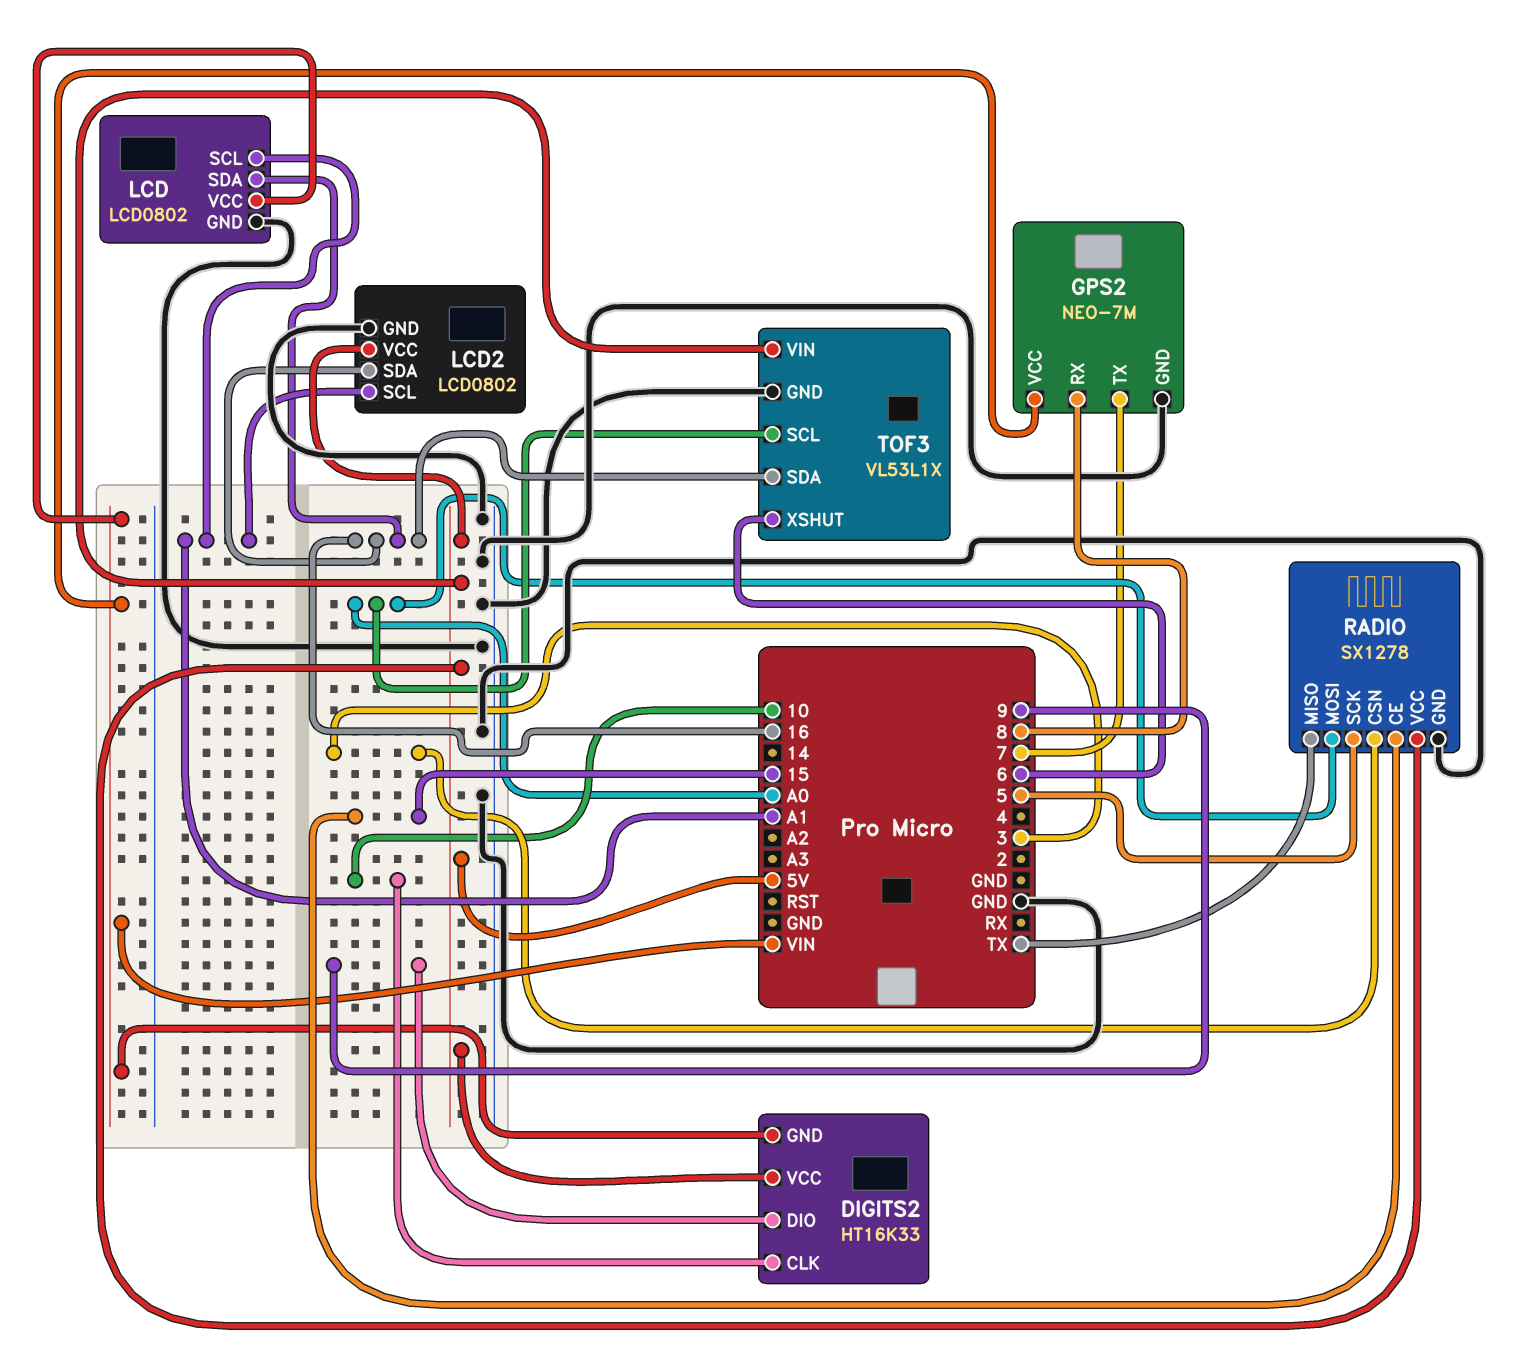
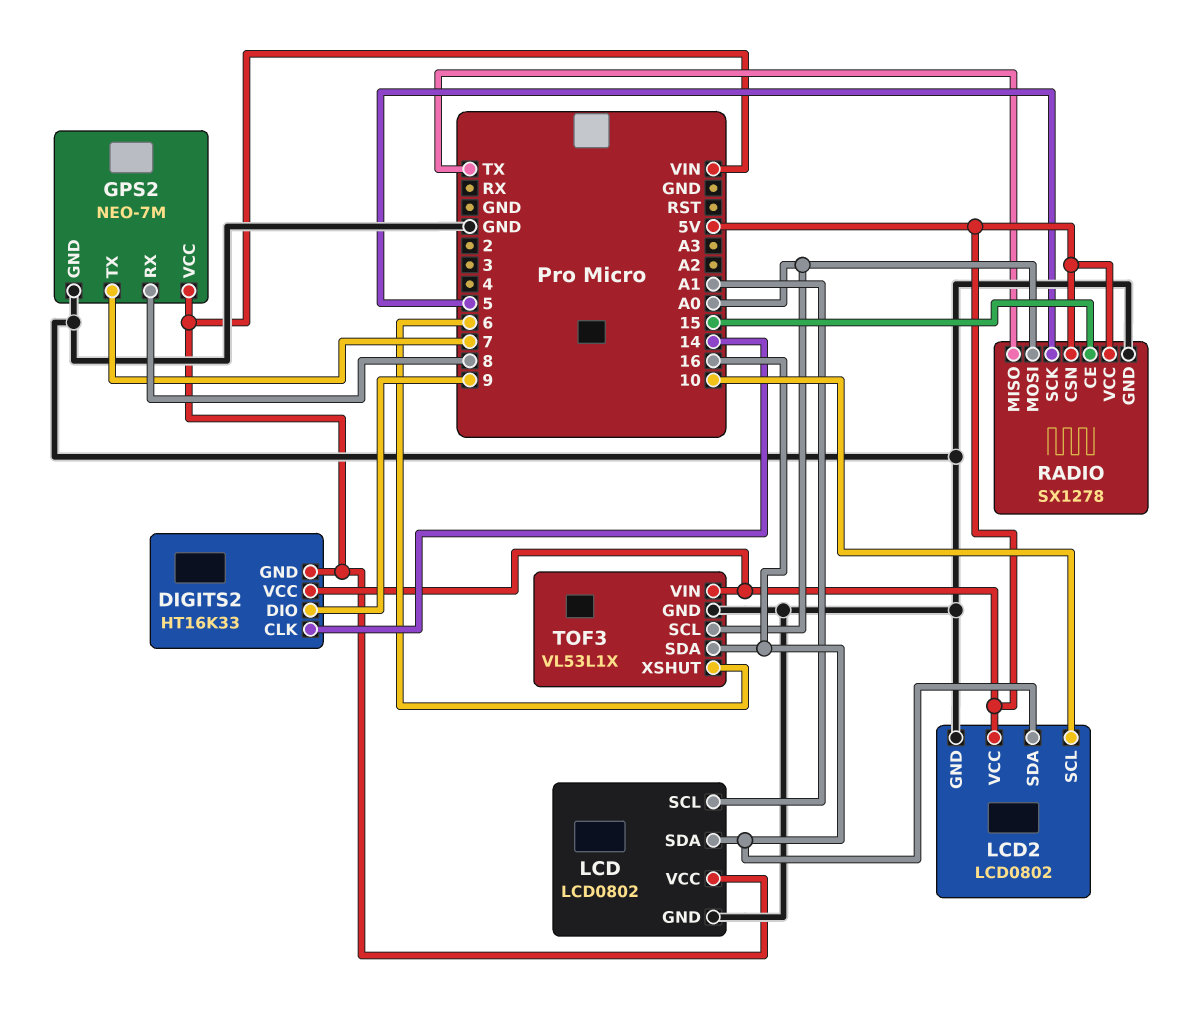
DIGITS2 pin CLK: 10 -> 14
LCD2 pin SCL: A1 -> 10
RADIO pin CSN: 3 -> 5V

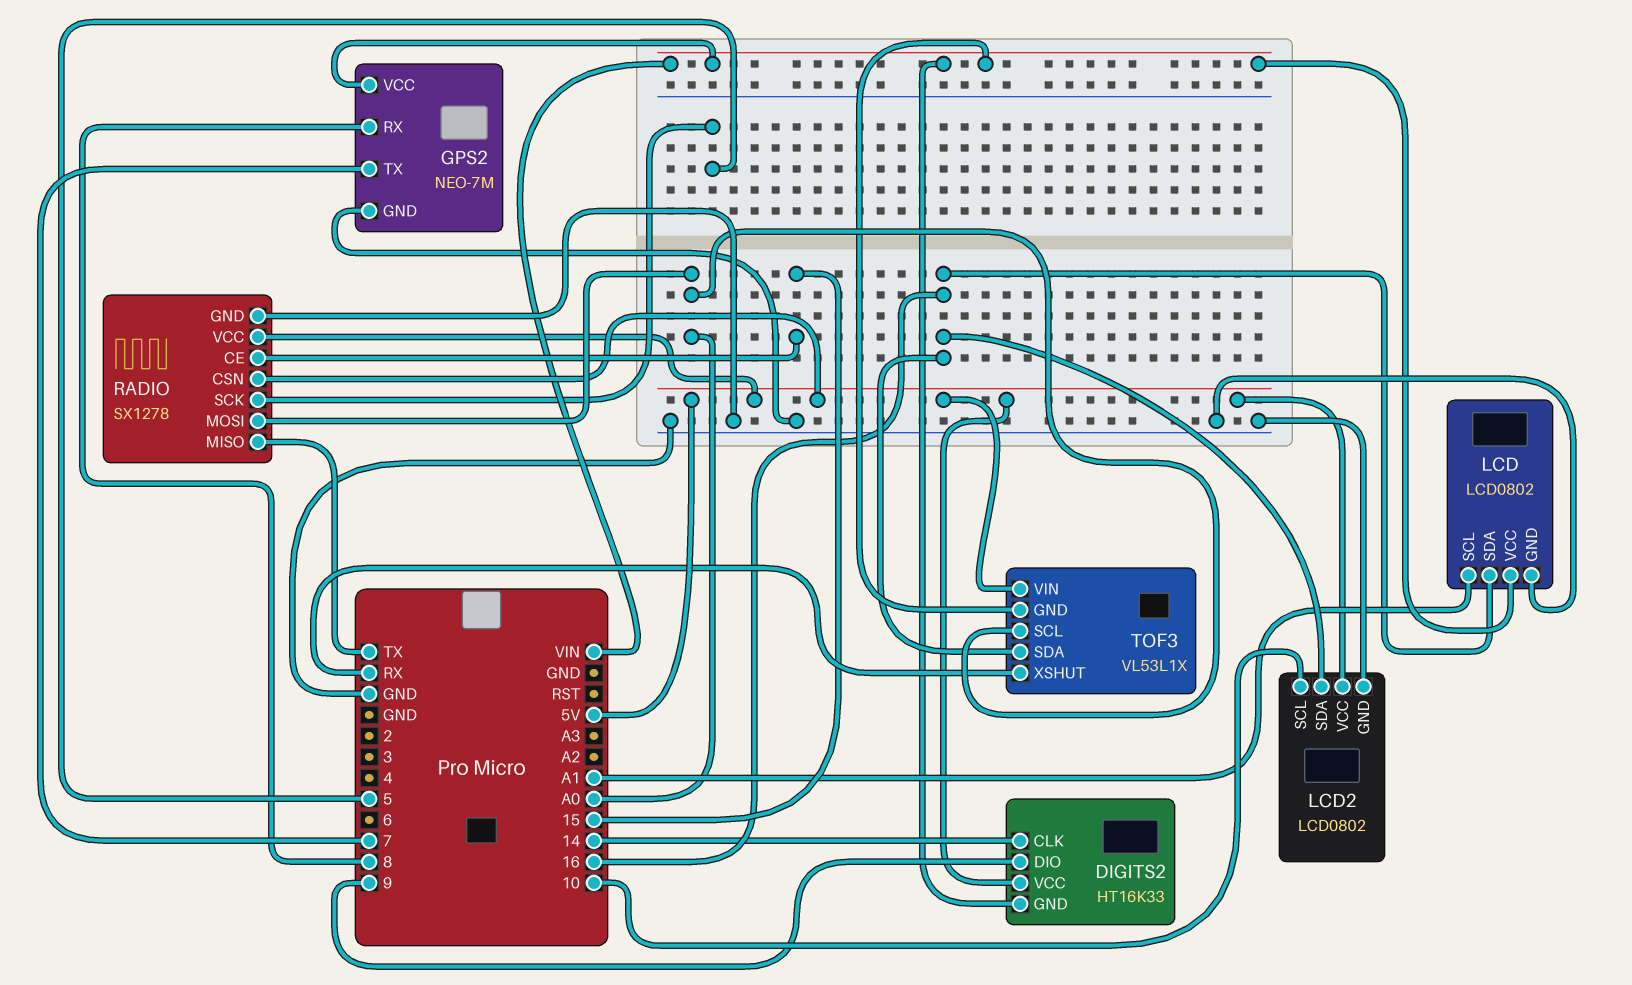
TOF3 pin GND: GND -> VIN
TOF3 pin XSHUT: 6 -> RX

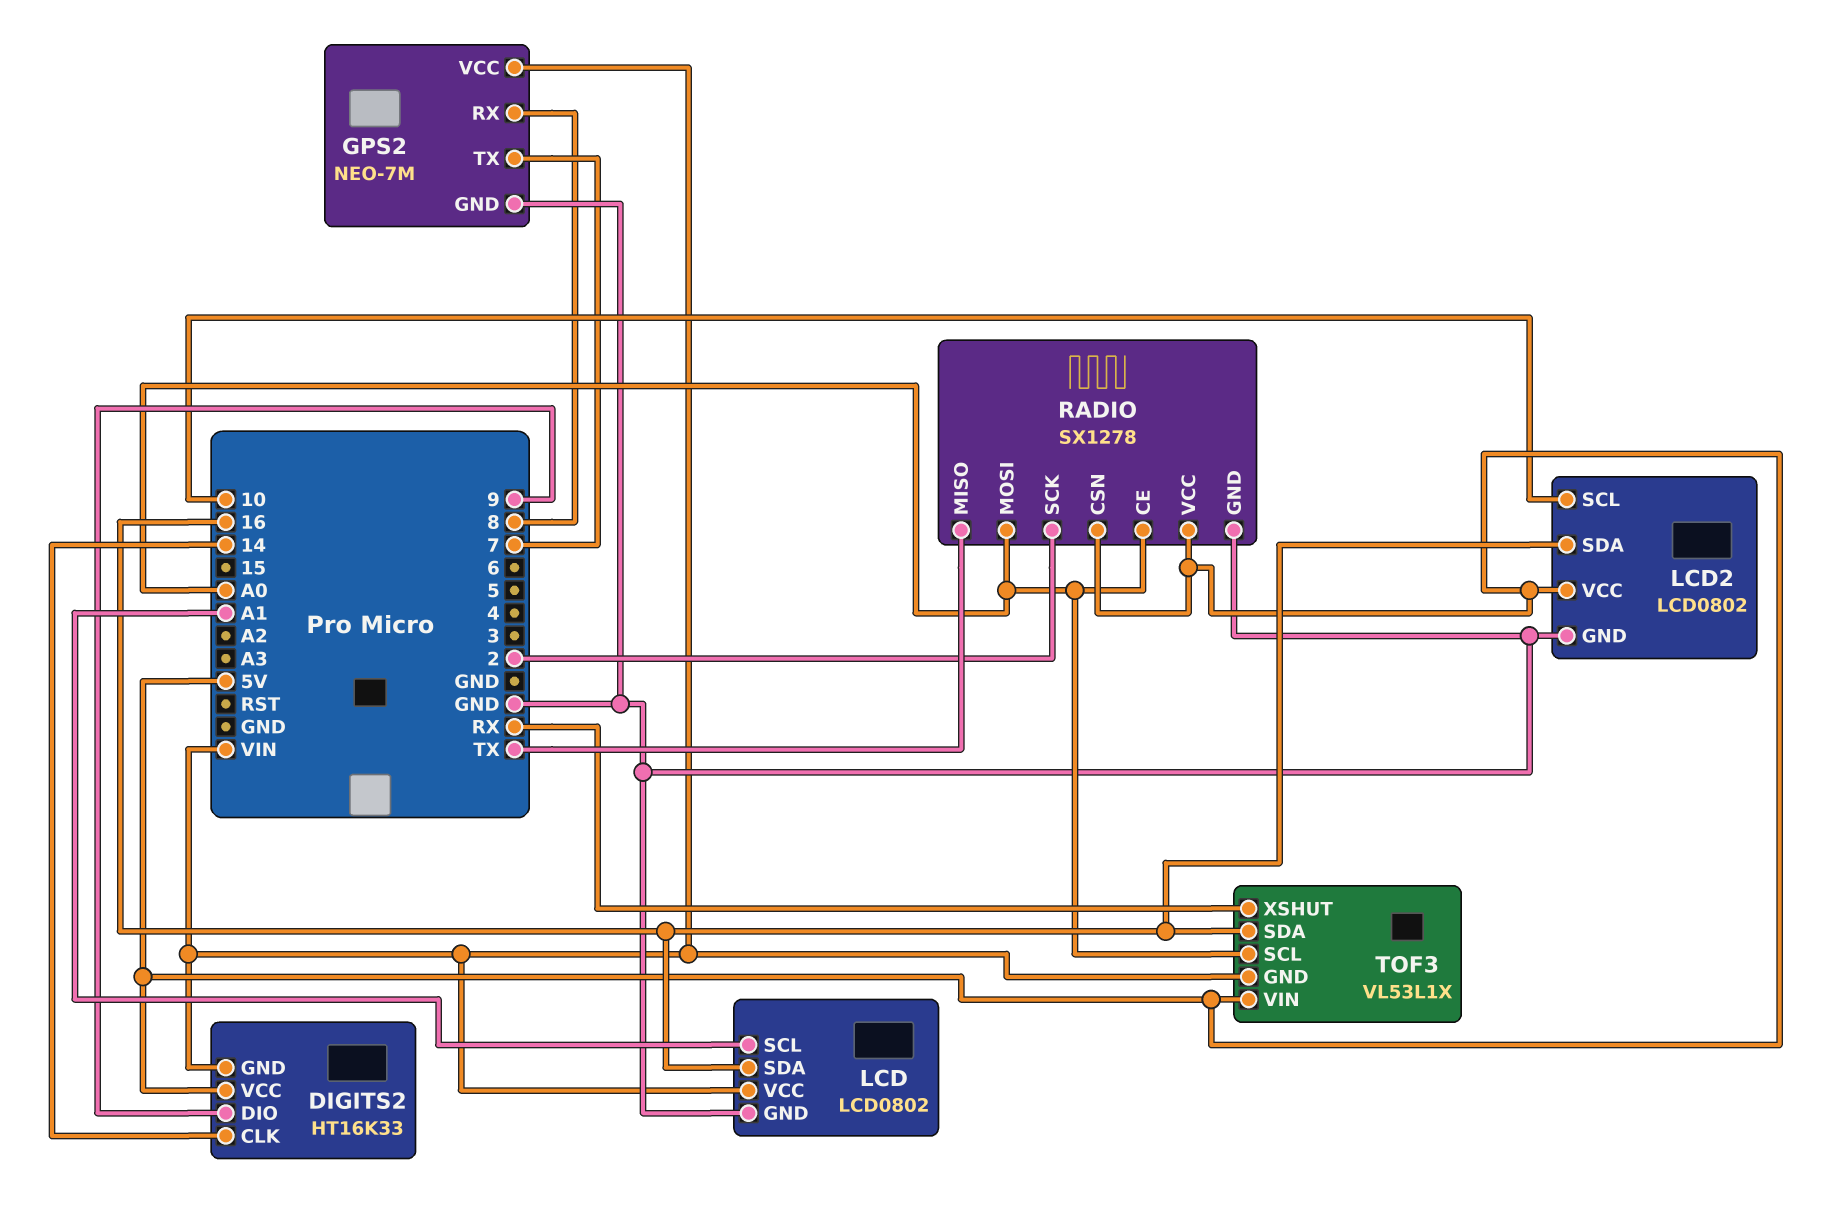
RADIO pin CE: 15 -> A0
RADIO pin SCK: 5 -> 2

